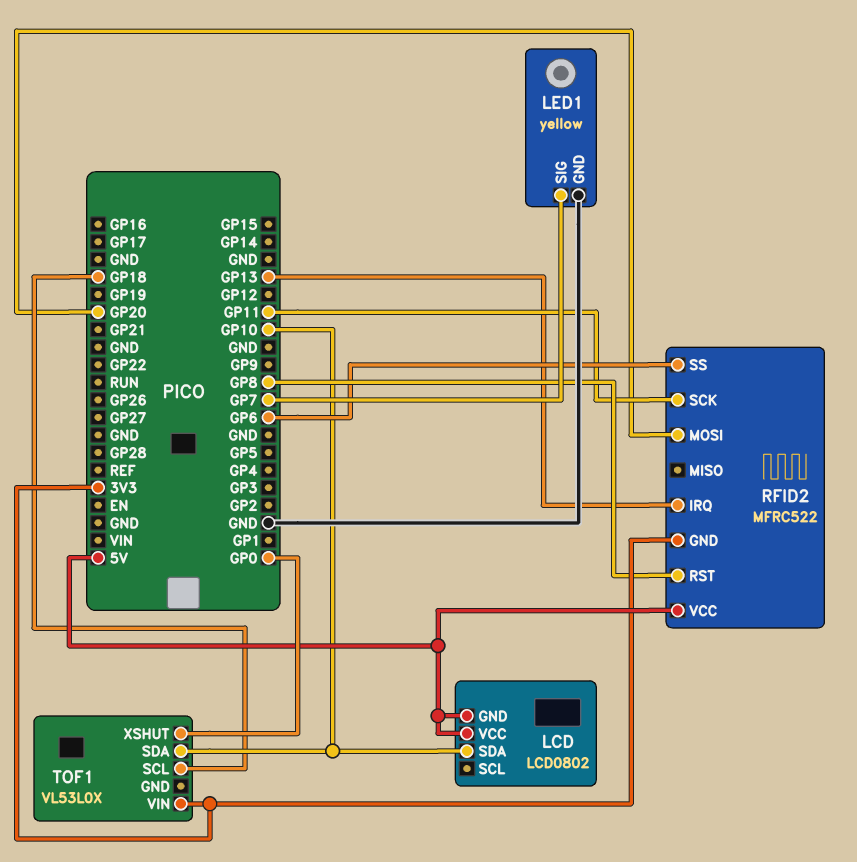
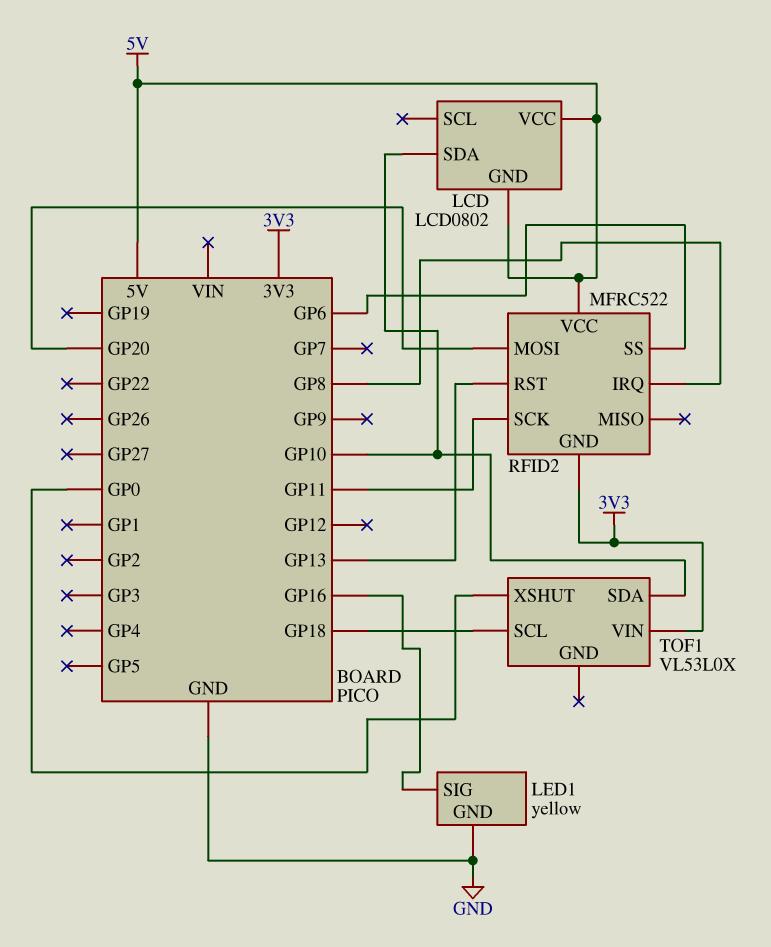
LED1 pin SIG: GP7 -> GP16
RFID2 pin IRQ: GP13 -> GP8
RFID2 pin RST: GP8 -> GP13

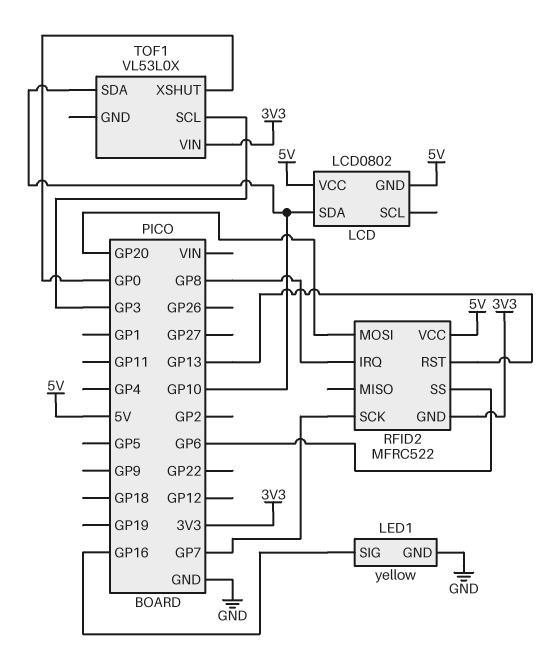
RFID2 pin SCK: GP11 -> GP7
TOF1 pin SCL: GP18 -> GP3

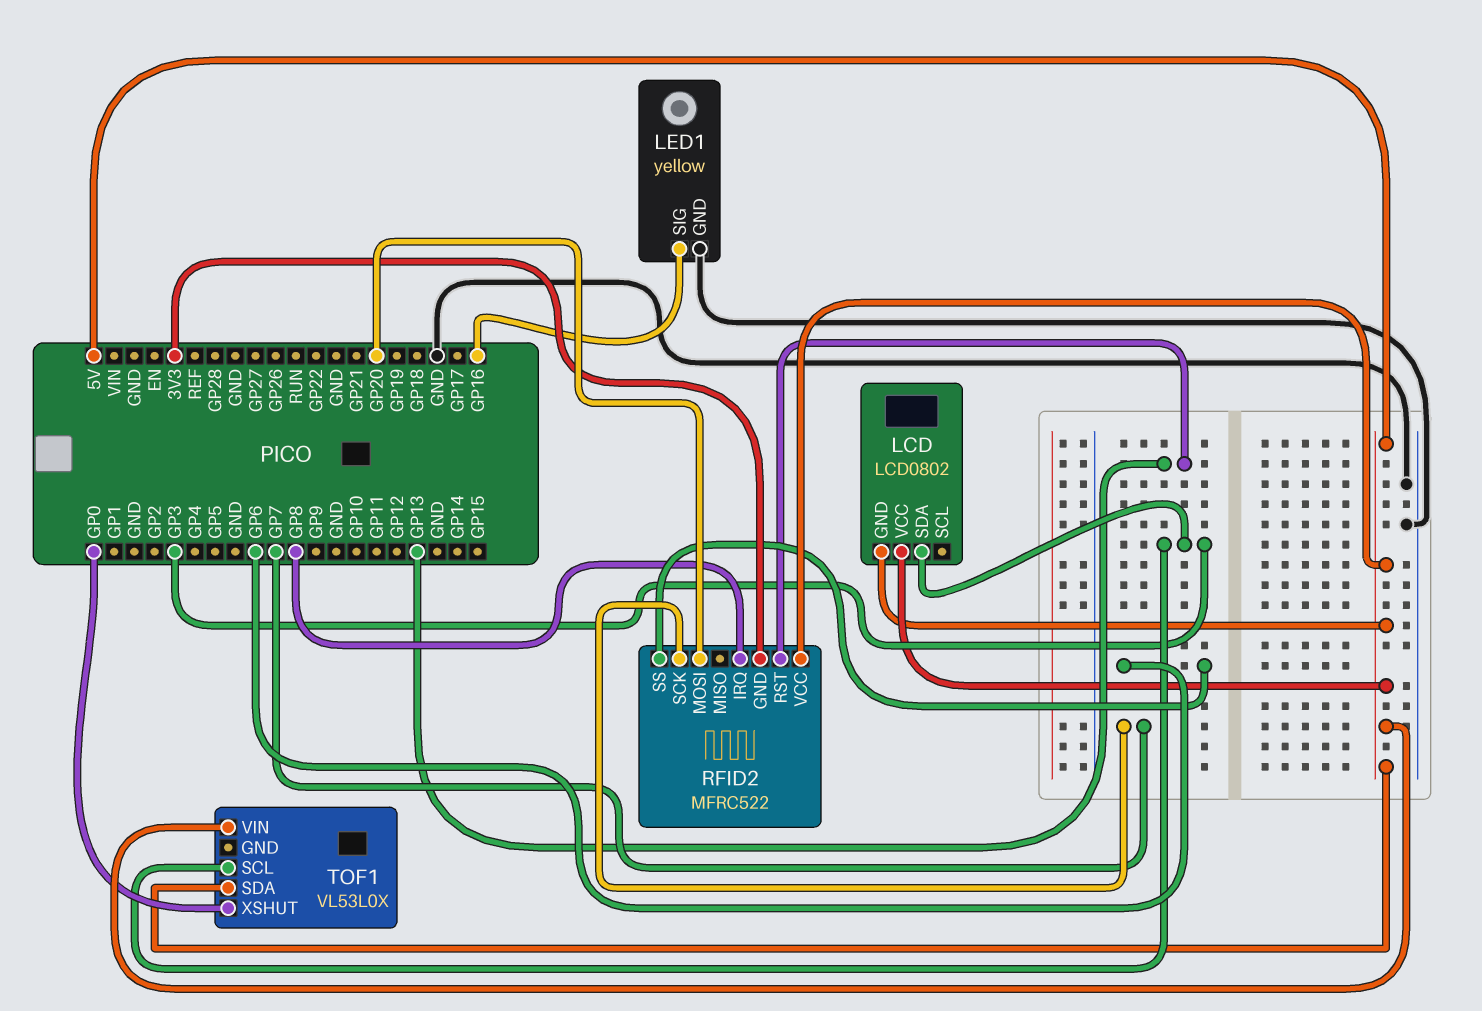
LCD pin SDA: GP10 -> GP3
TOF1 pin SDA: GP10 -> 5V
TOF1 pin VIN: 3V3 -> 5V

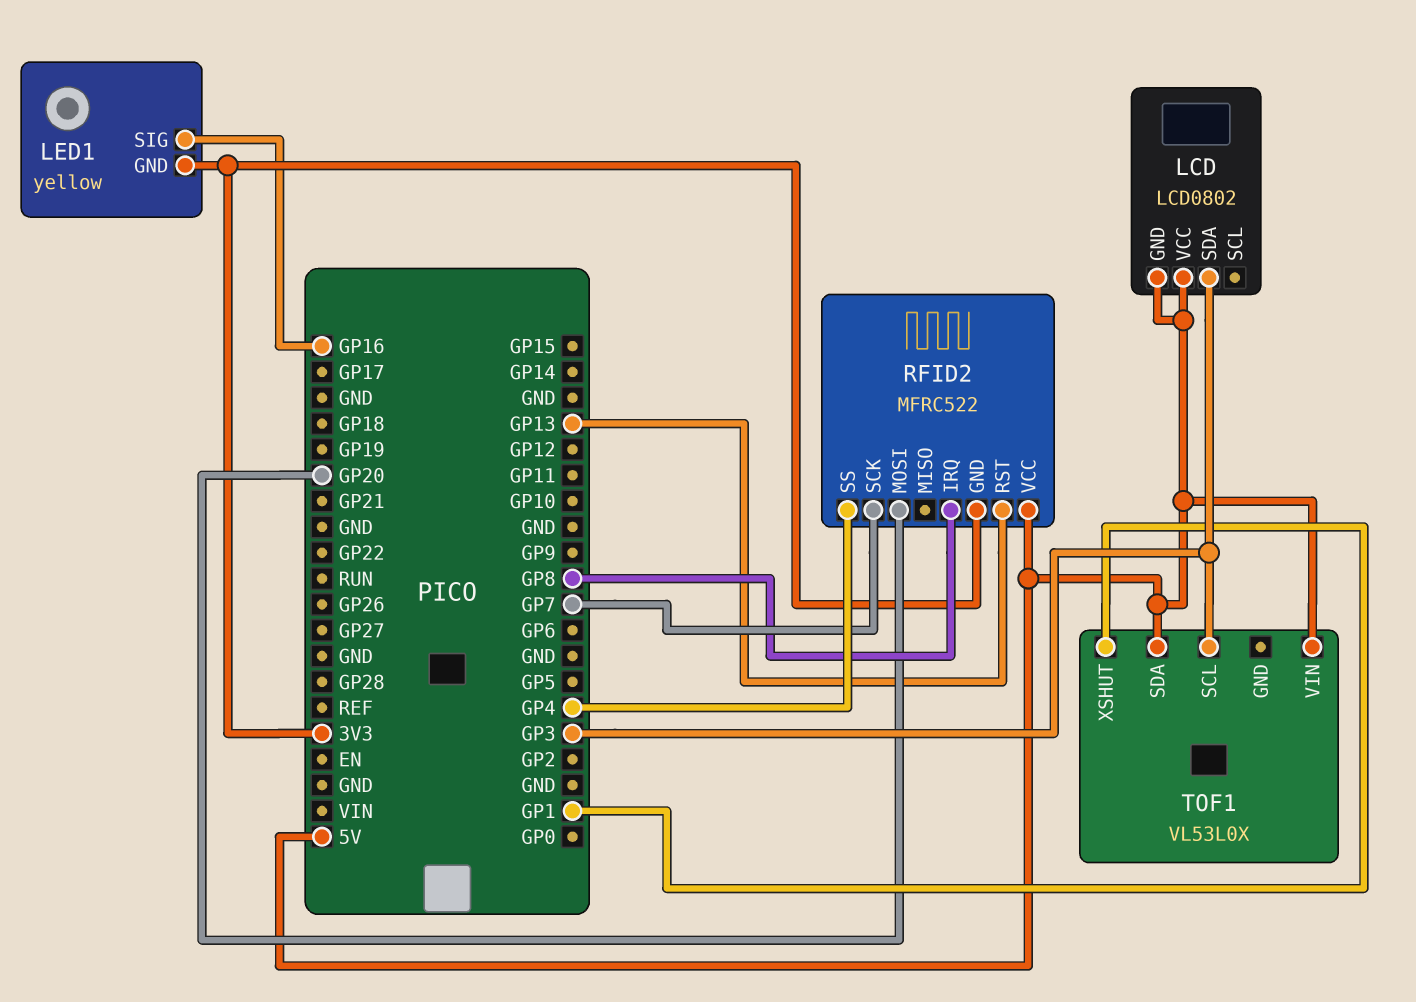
LED1 pin GND: GND -> 3V3
RFID2 pin SS: GP6 -> GP4
TOF1 pin XSHUT: GP0 -> GP1

